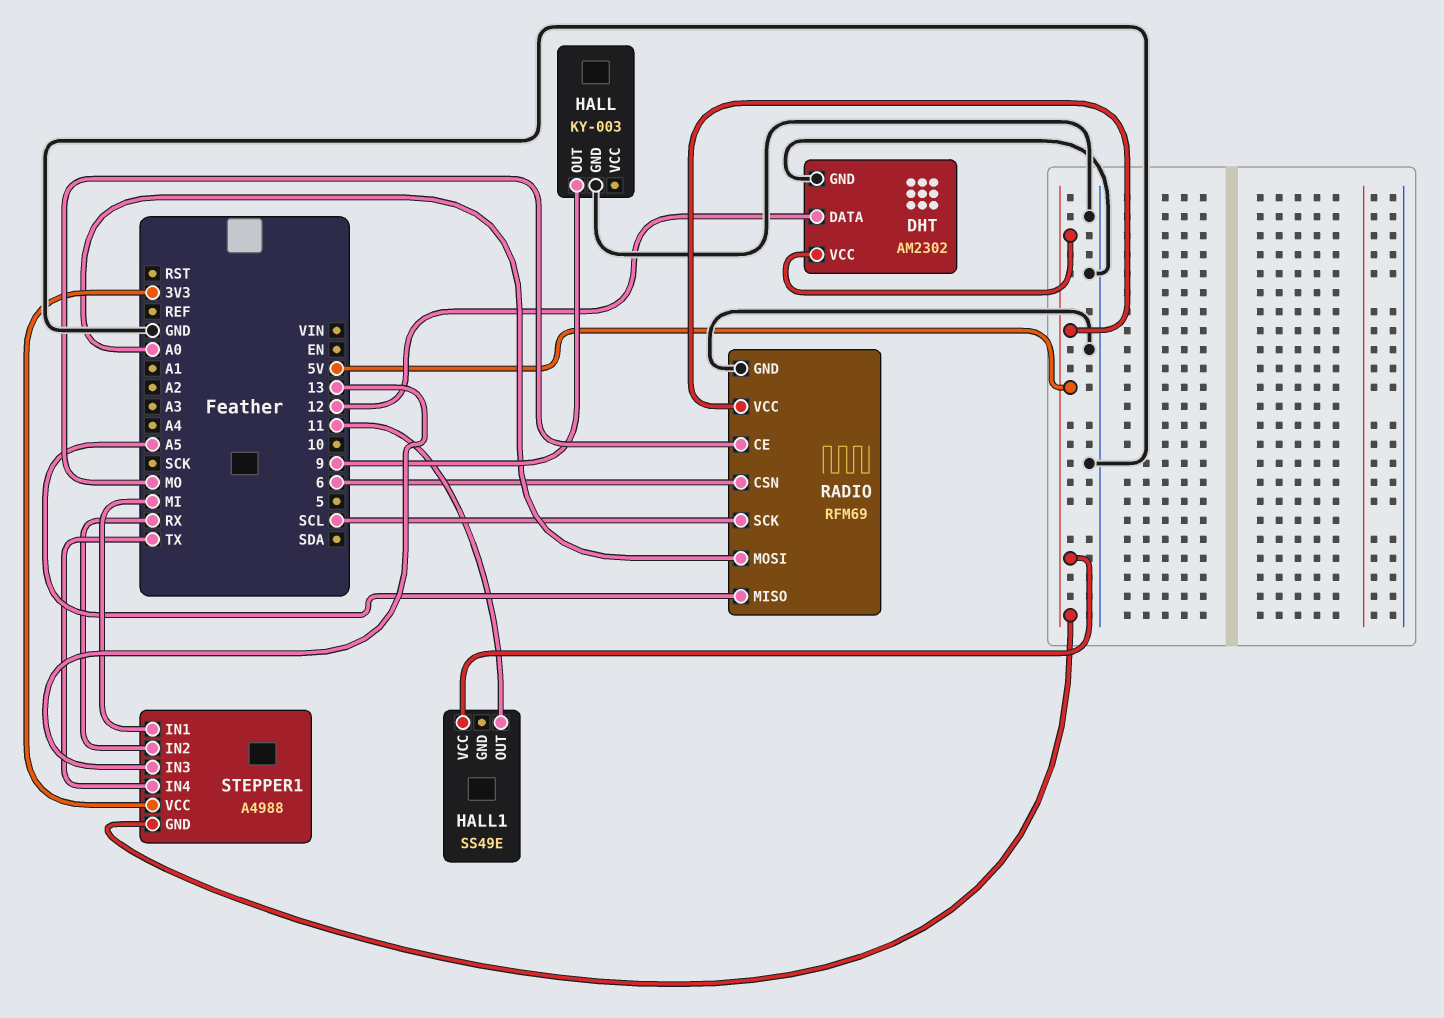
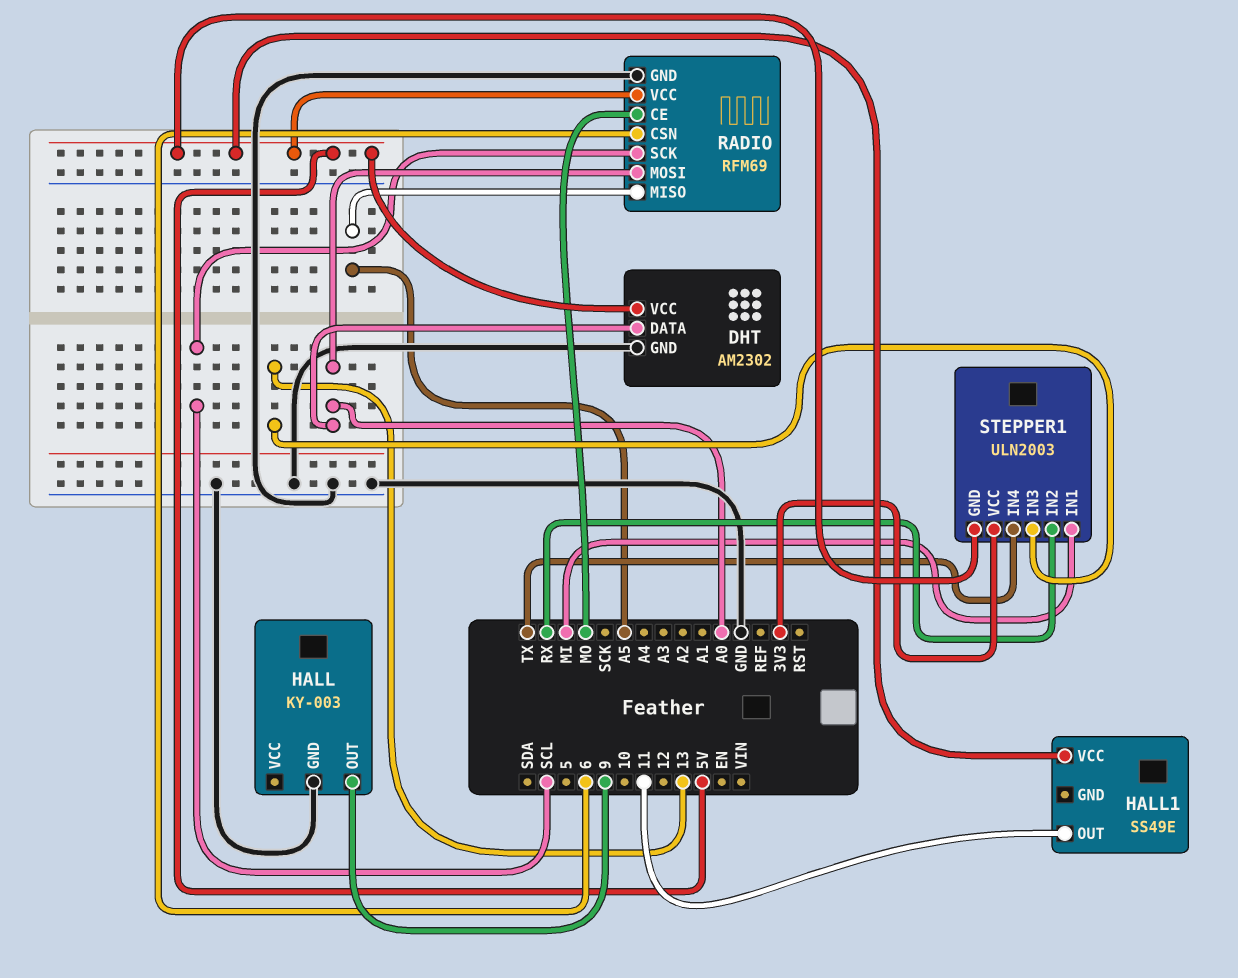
DHT pin DATA: 12 -> A0
STEPPER1: A4988 -> ULN2003

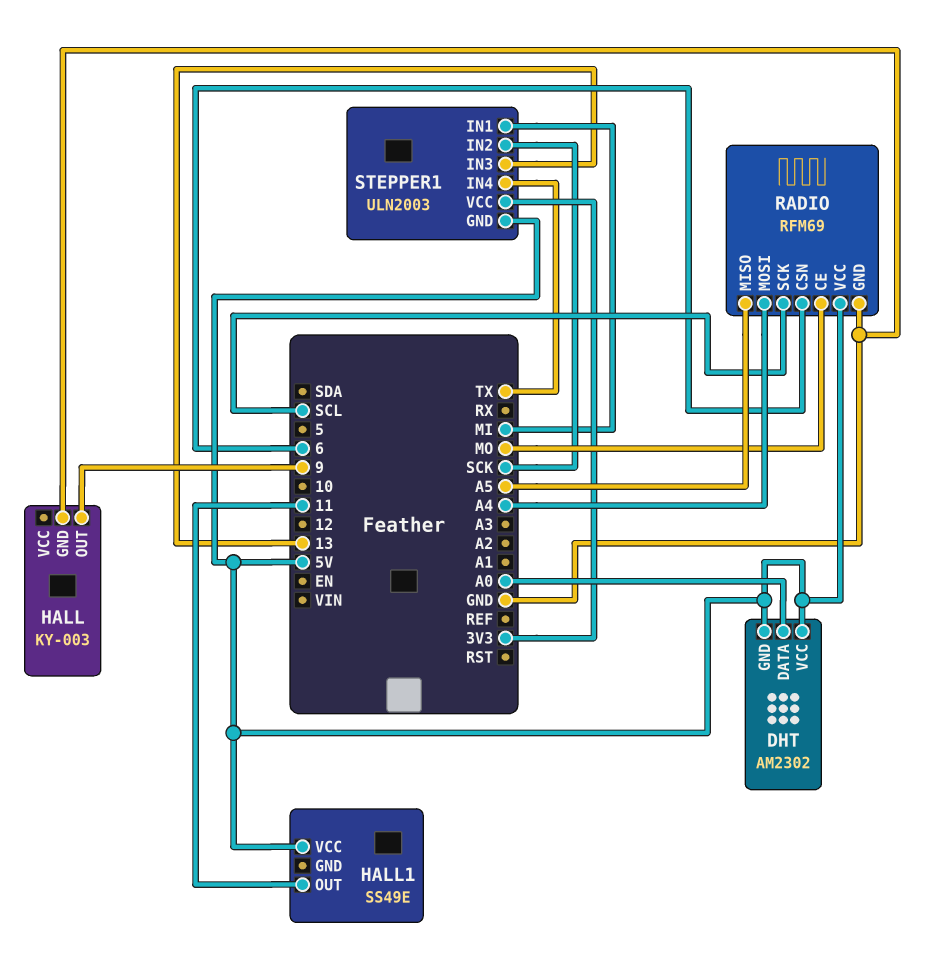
DHT pin GND: GND -> 5V
RADIO pin MOSI: A0 -> A4
STEPPER1 pin IN2: RX -> SCK

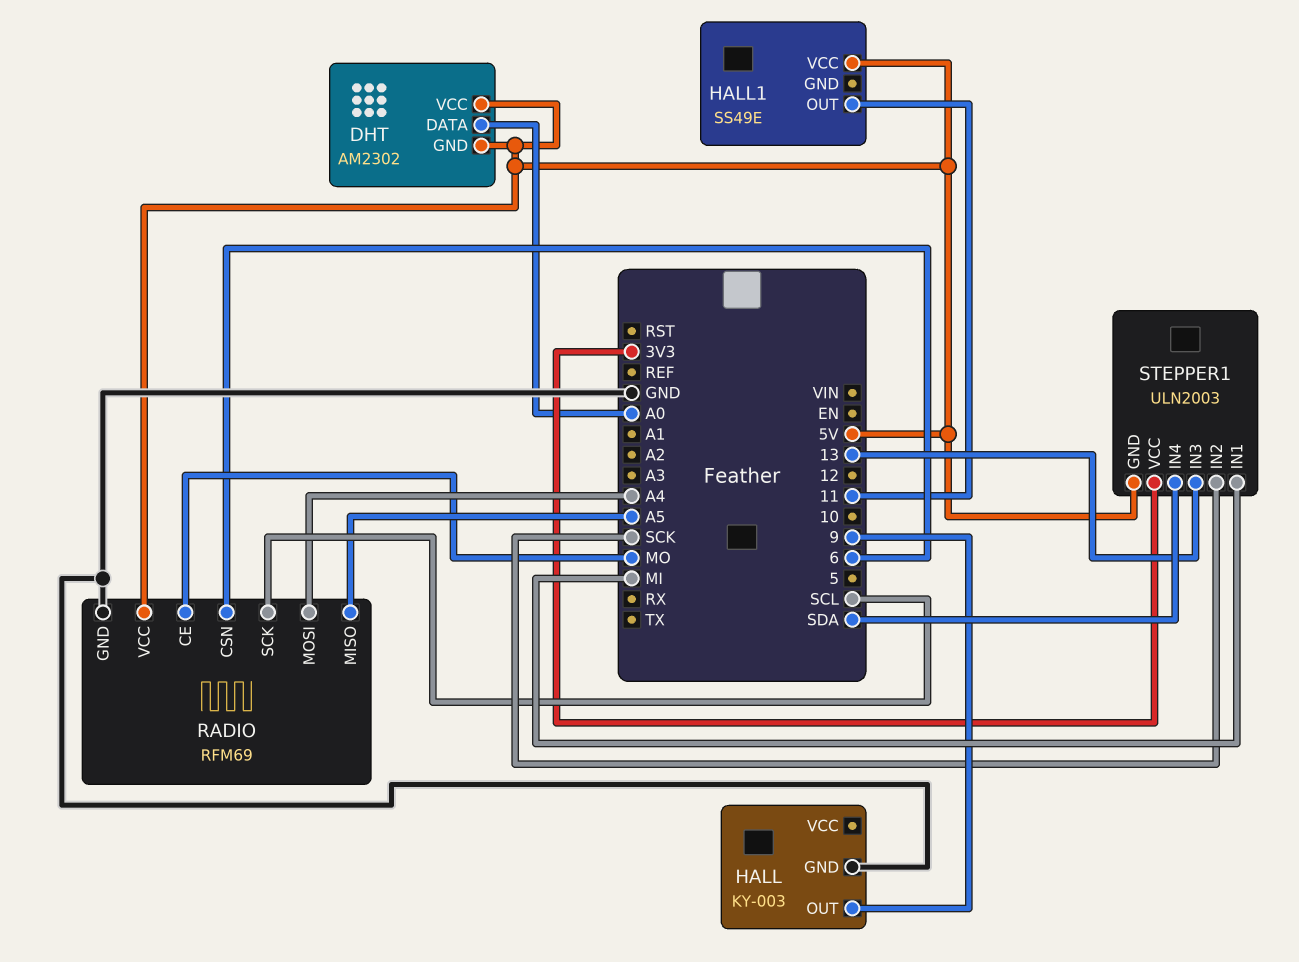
STEPPER1 pin IN4: TX -> SDA

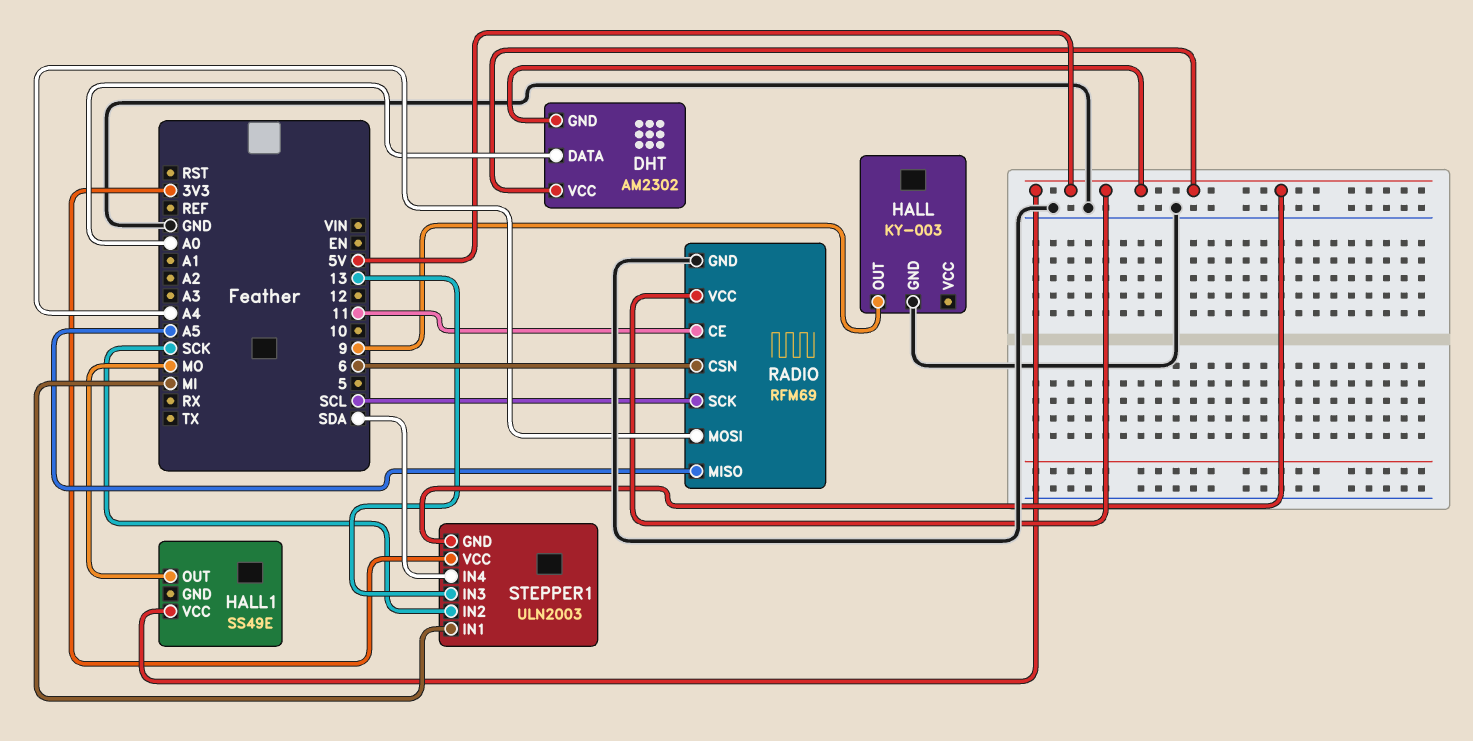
HALL1 pin OUT: 11 -> MO
RADIO pin CE: MO -> 11

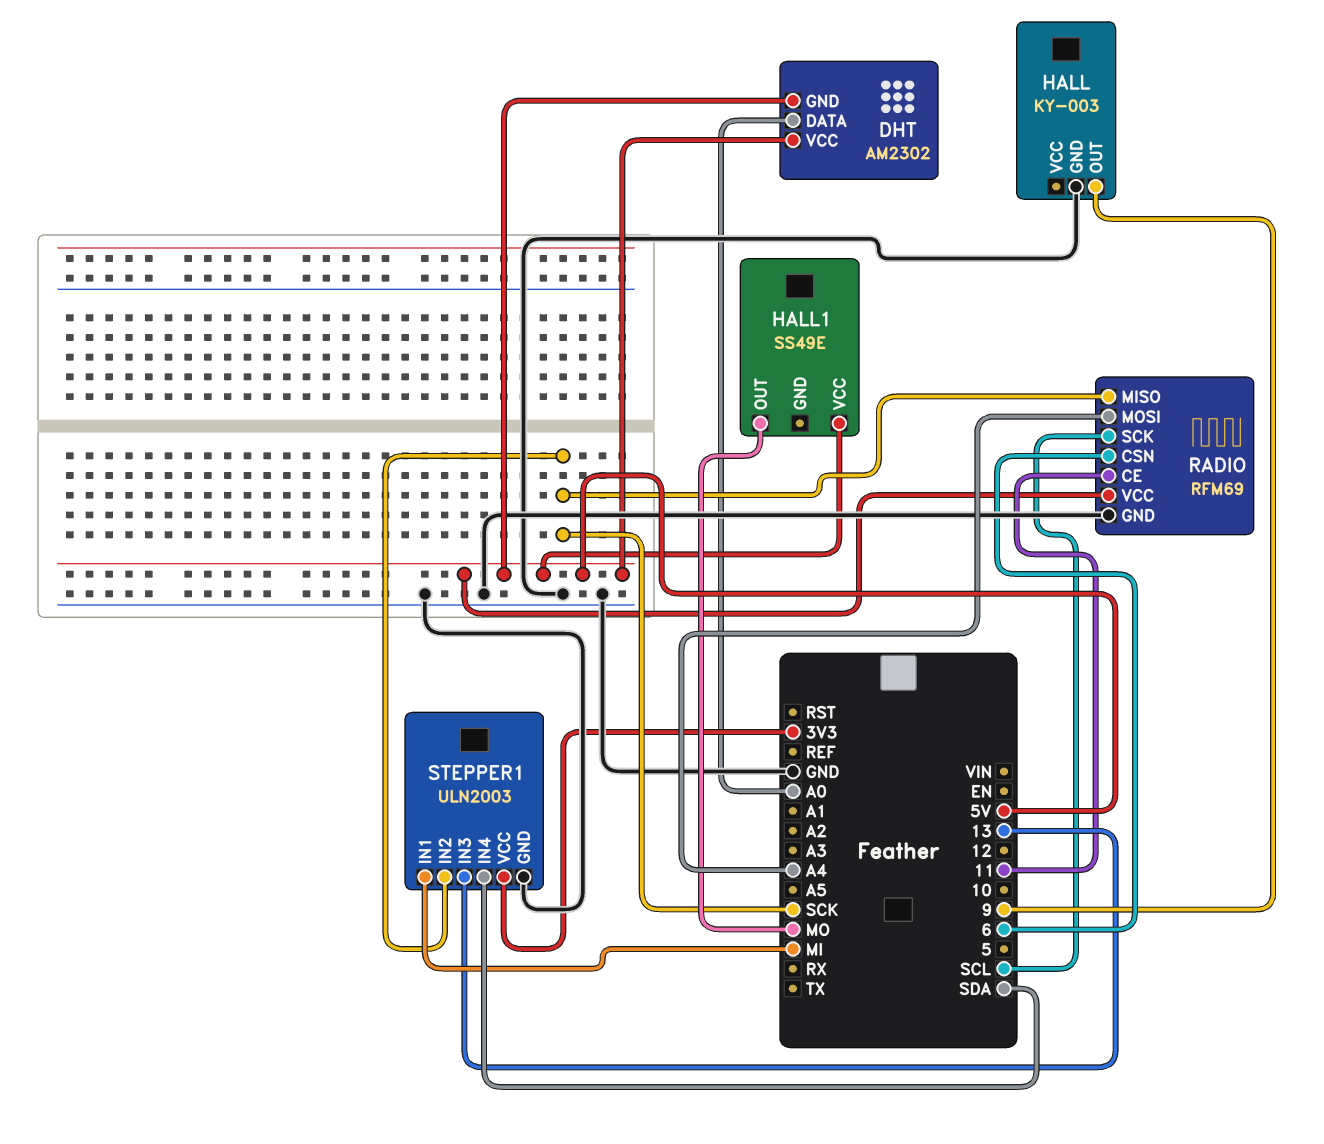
RADIO pin MISO: A5 -> SCK
STEPPER1 pin GND: 5V -> GND

